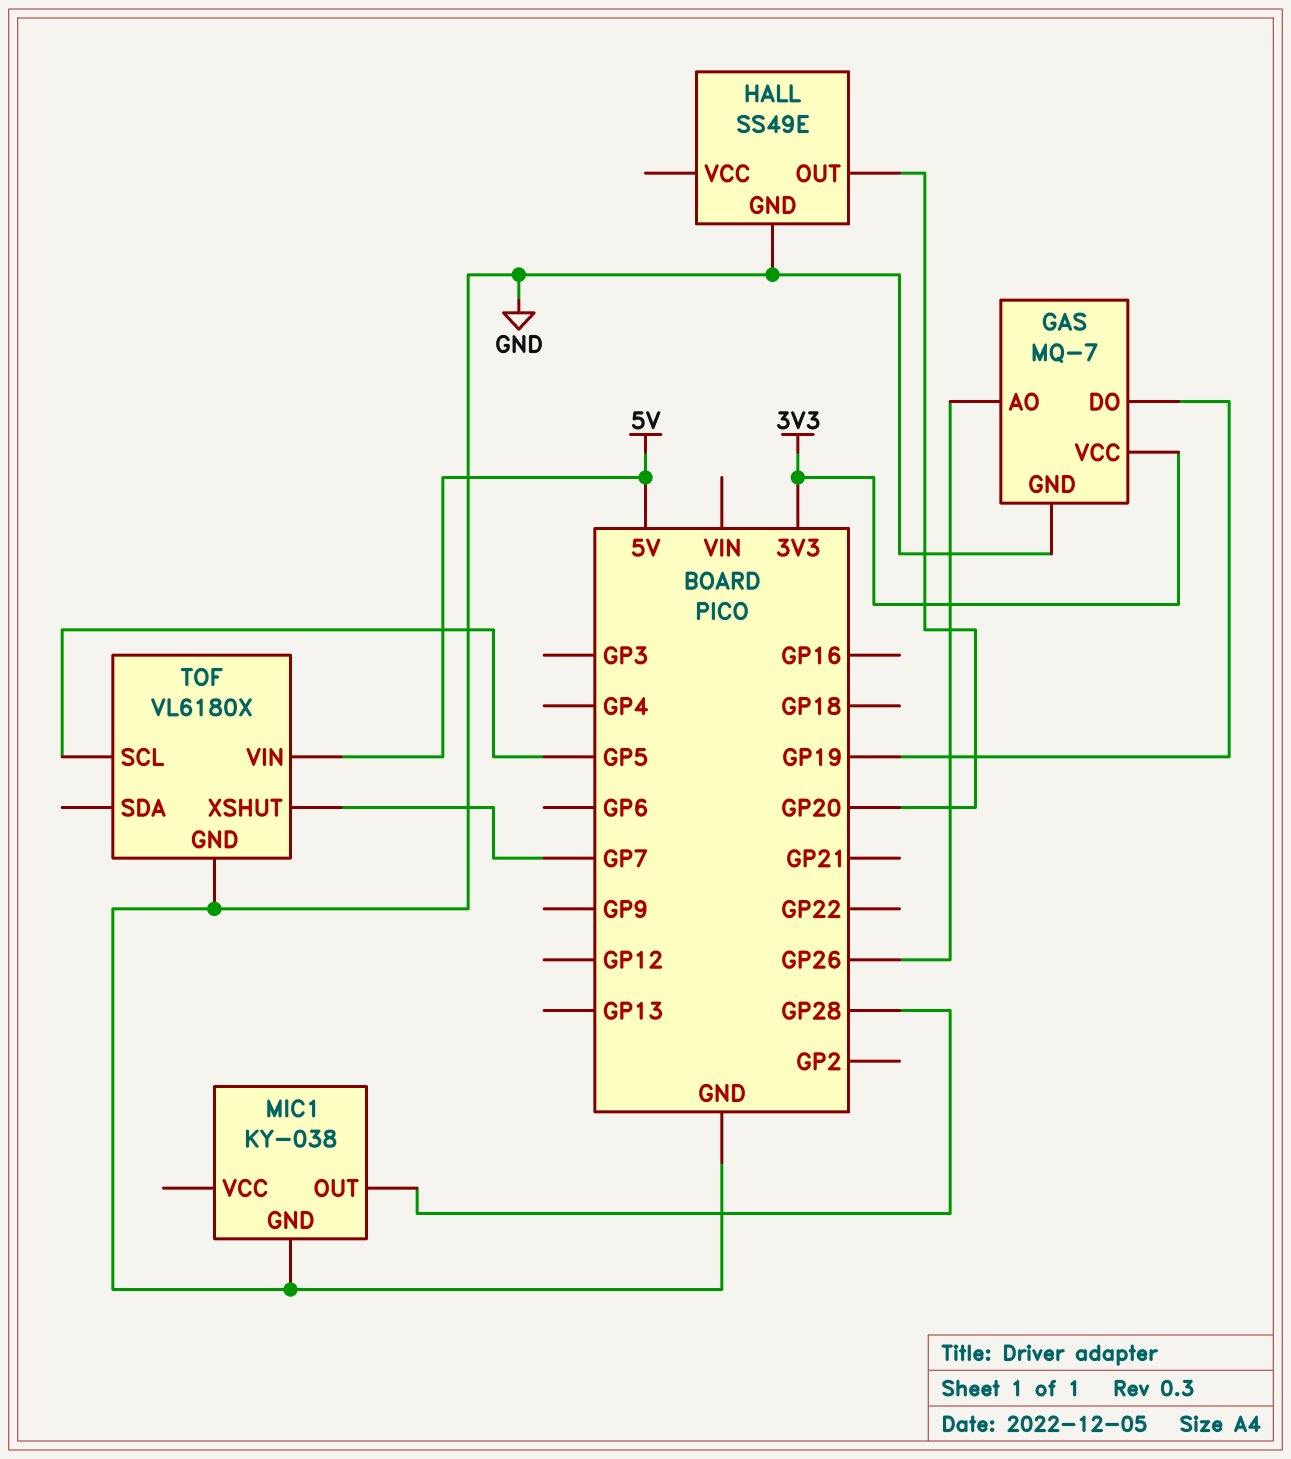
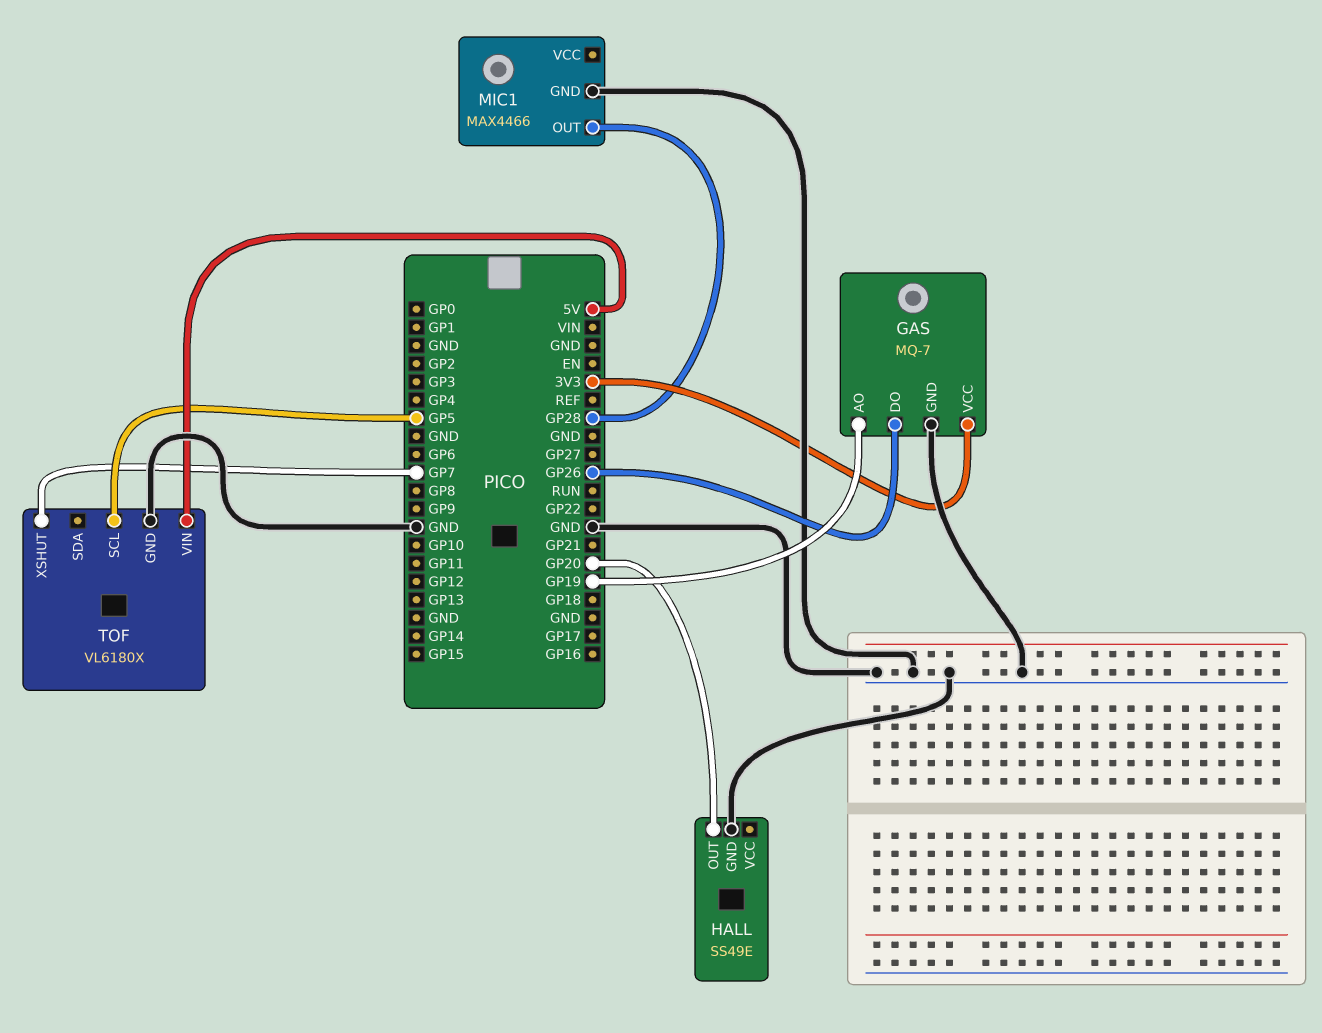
GAS pin AO: GP26 -> GP19
GAS pin DO: GP19 -> GP26
MIC1: KY-038 -> MAX4466

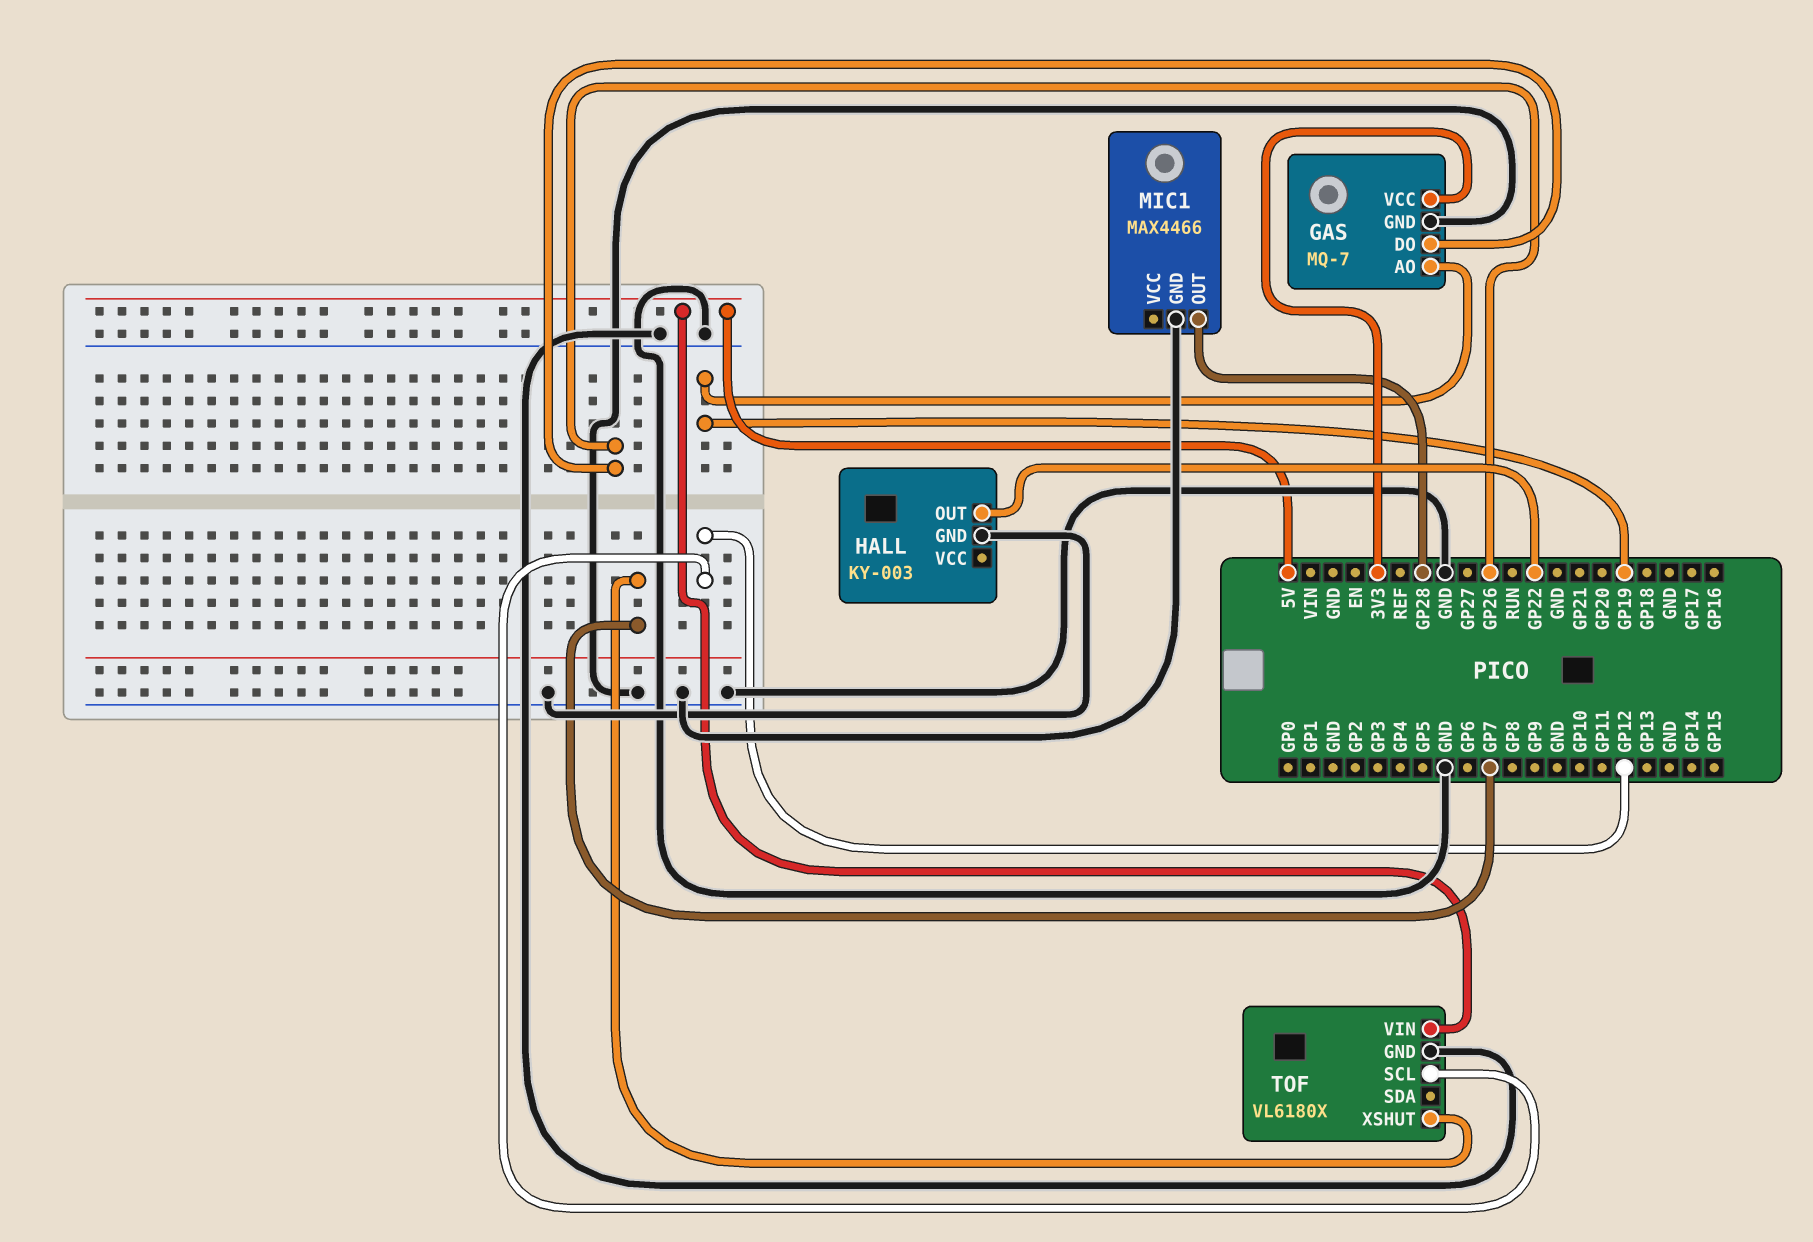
HALL: SS49E -> KY-003
HALL pin OUT: GP20 -> GP22
TOF pin SCL: GP5 -> GP12

